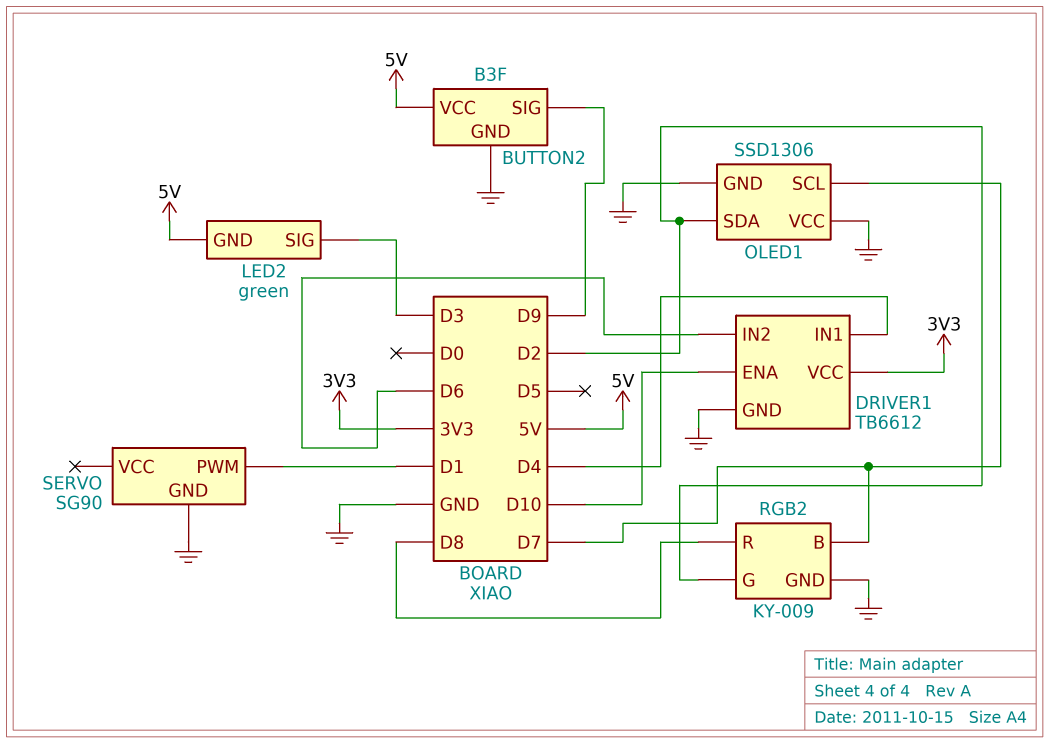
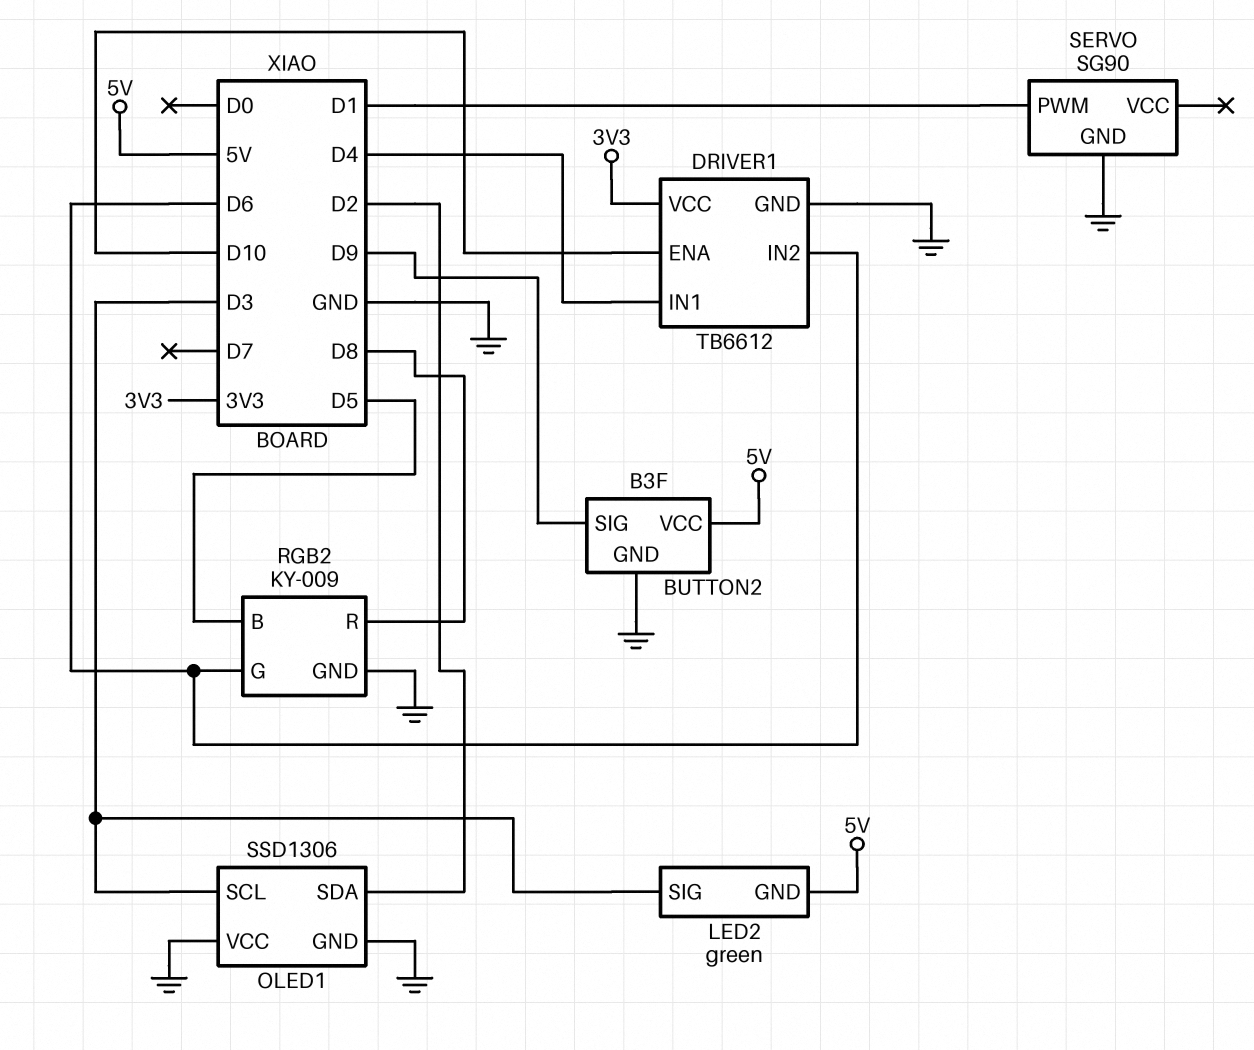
OLED1 pin SCL: D7 -> D3
RGB2 pin B: D7 -> D5
RGB2 pin G: D2 -> D6

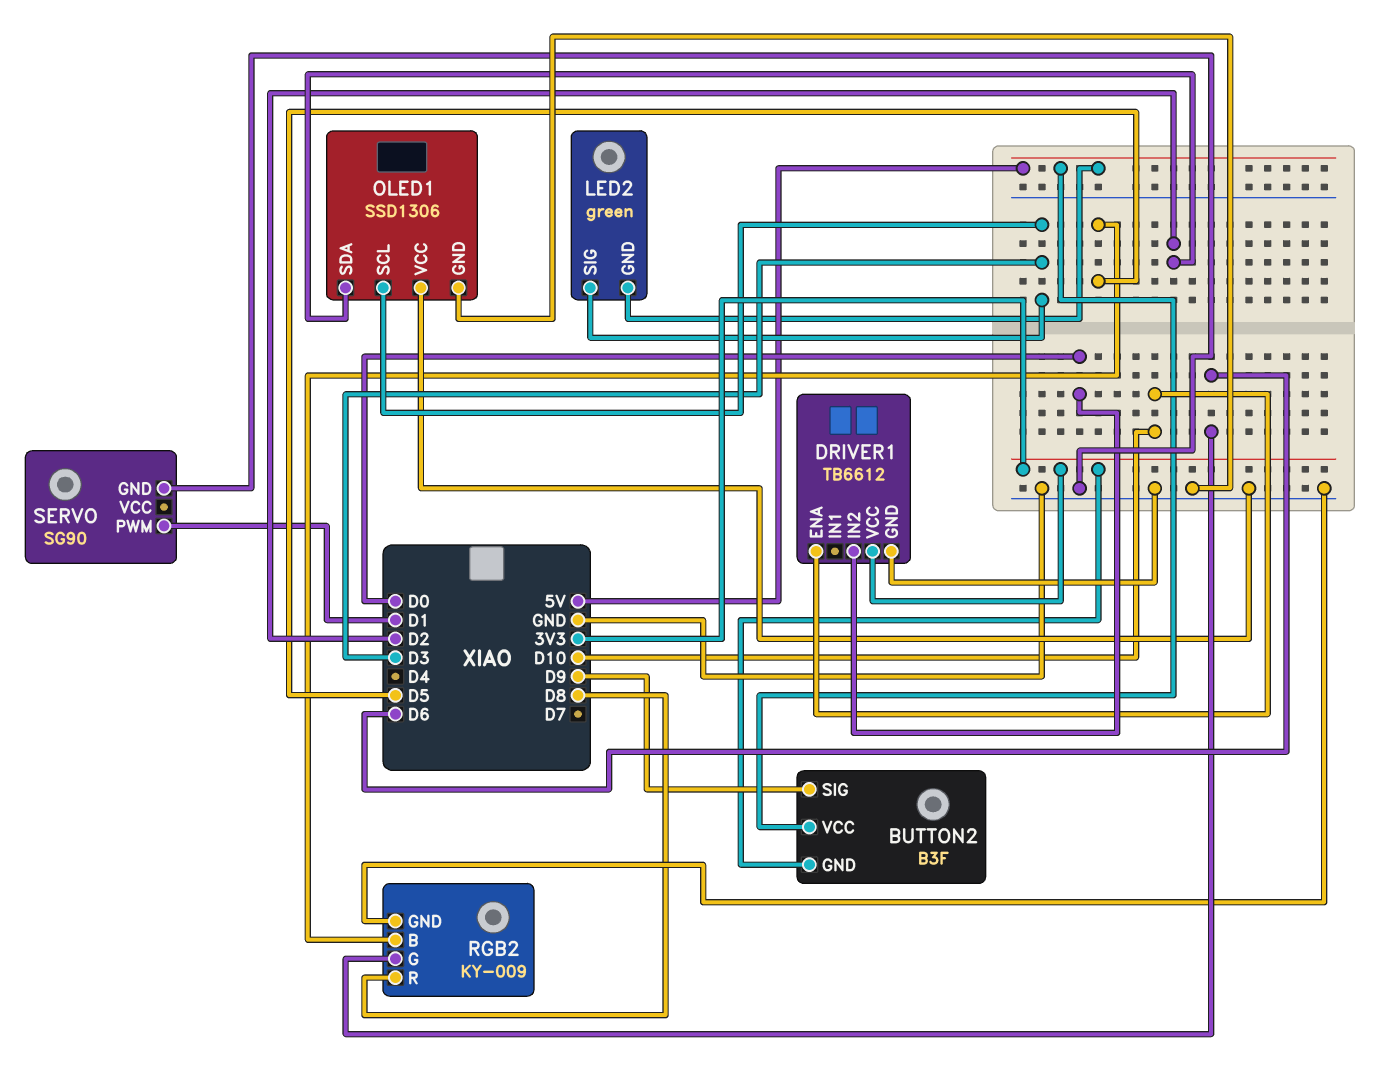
BUTTON2 pin GND: GND -> 3V3
DRIVER1 pin IN1: D4 -> none
DRIVER1 pin IN2: D6 -> D0

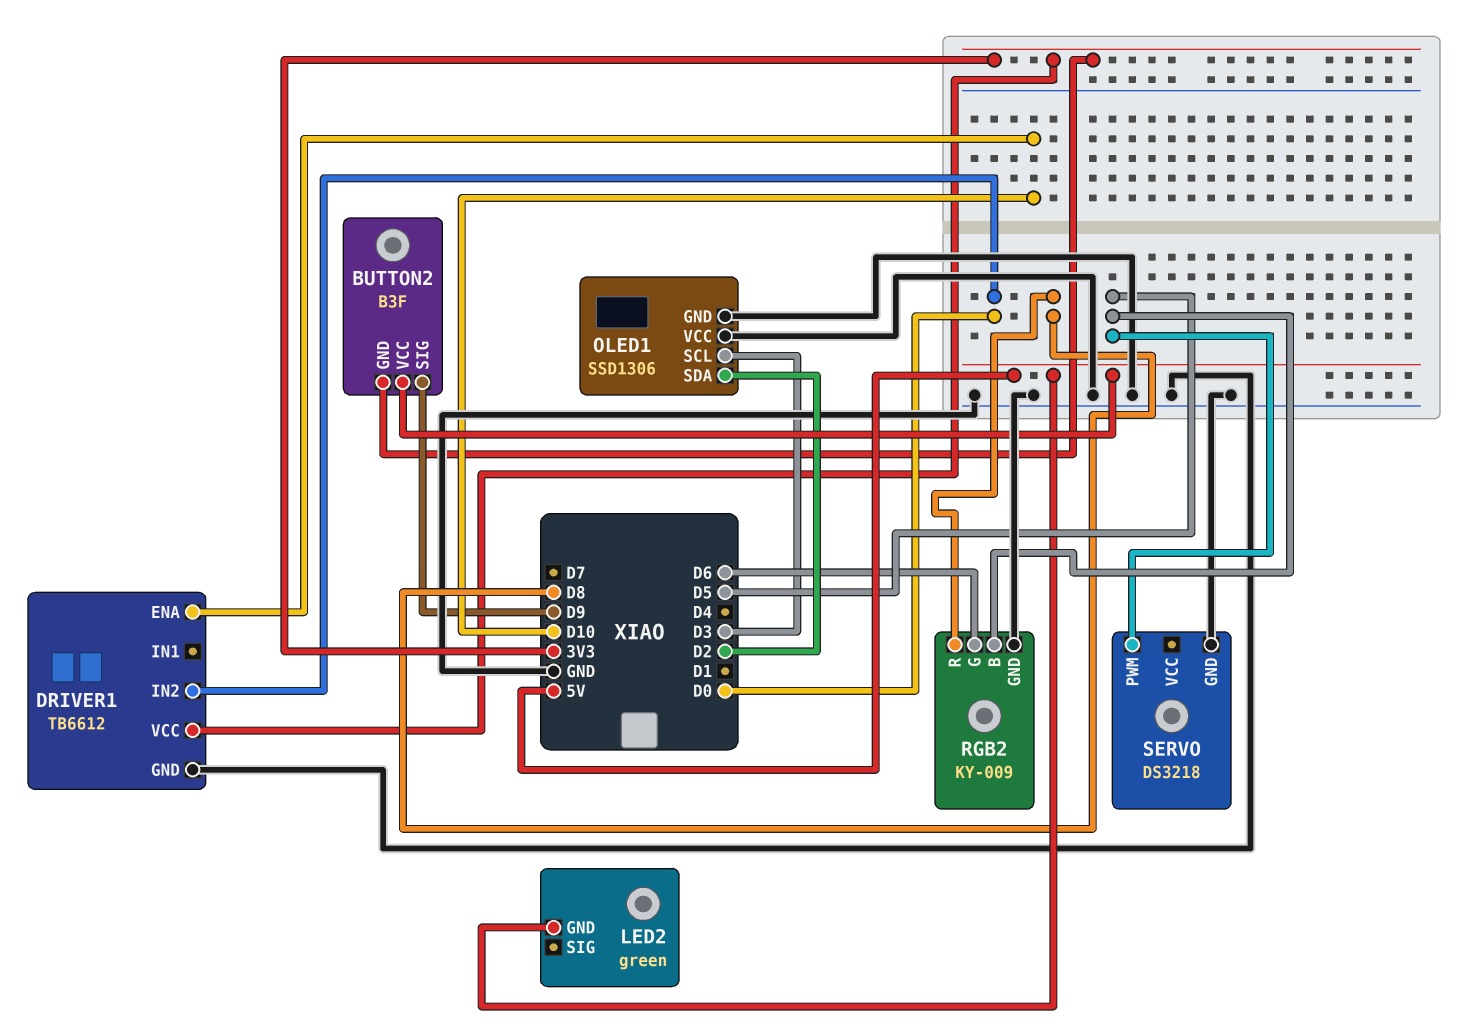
LED2 pin SIG: D3 -> none
SERVO: SG90 -> DS3218
SERVO pin PWM: D1 -> D5

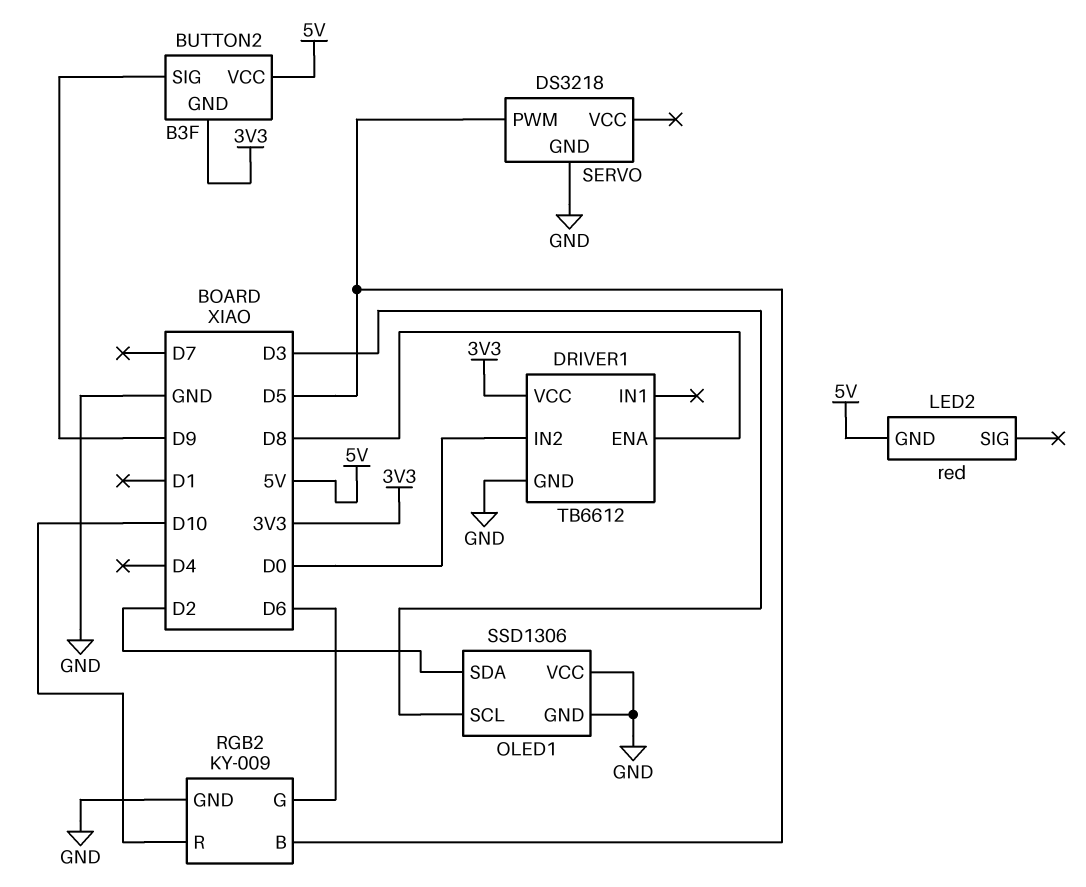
DRIVER1 pin ENA: D10 -> D8
LED2: green -> red
RGB2 pin R: D8 -> D10

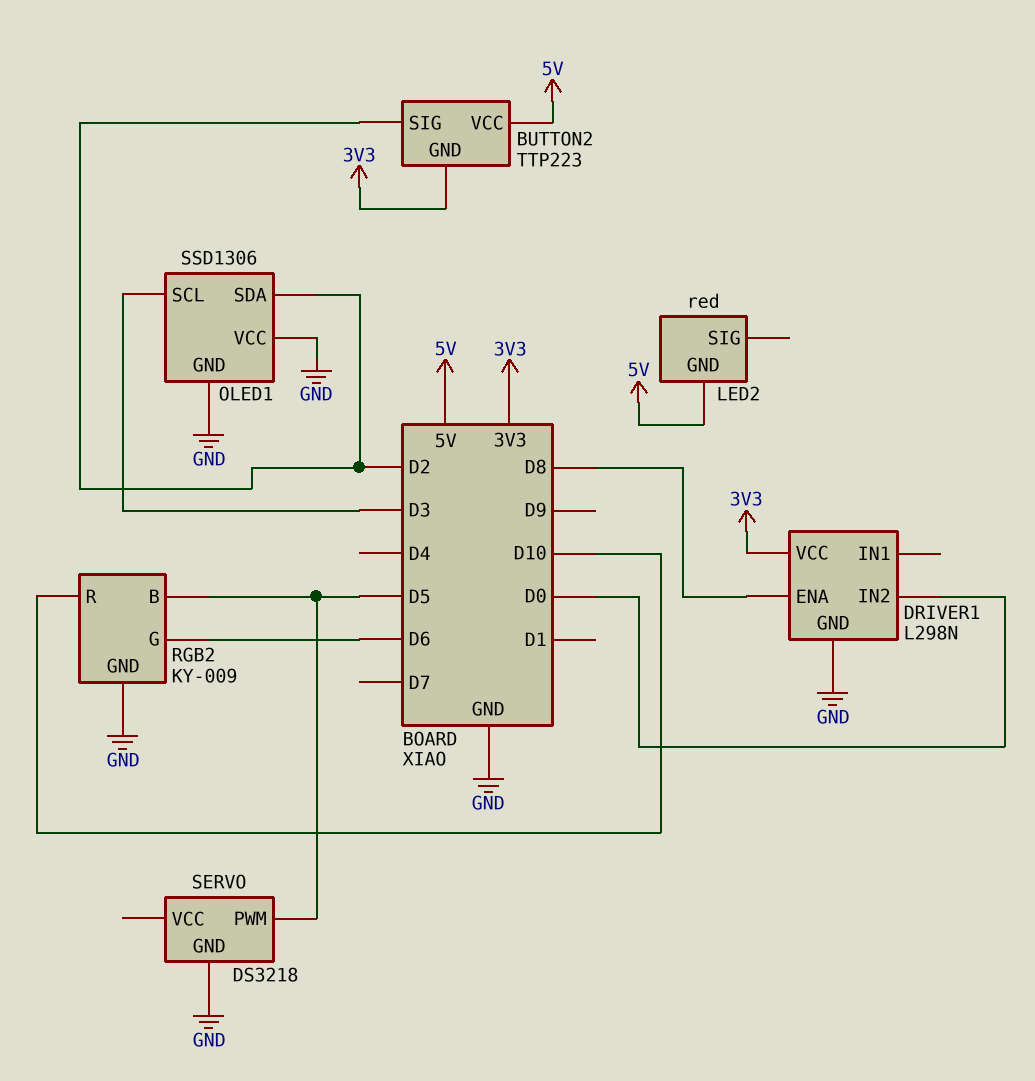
BUTTON2: B3F -> TTP223
BUTTON2 pin SIG: D9 -> D2
DRIVER1: TB6612 -> L298N

